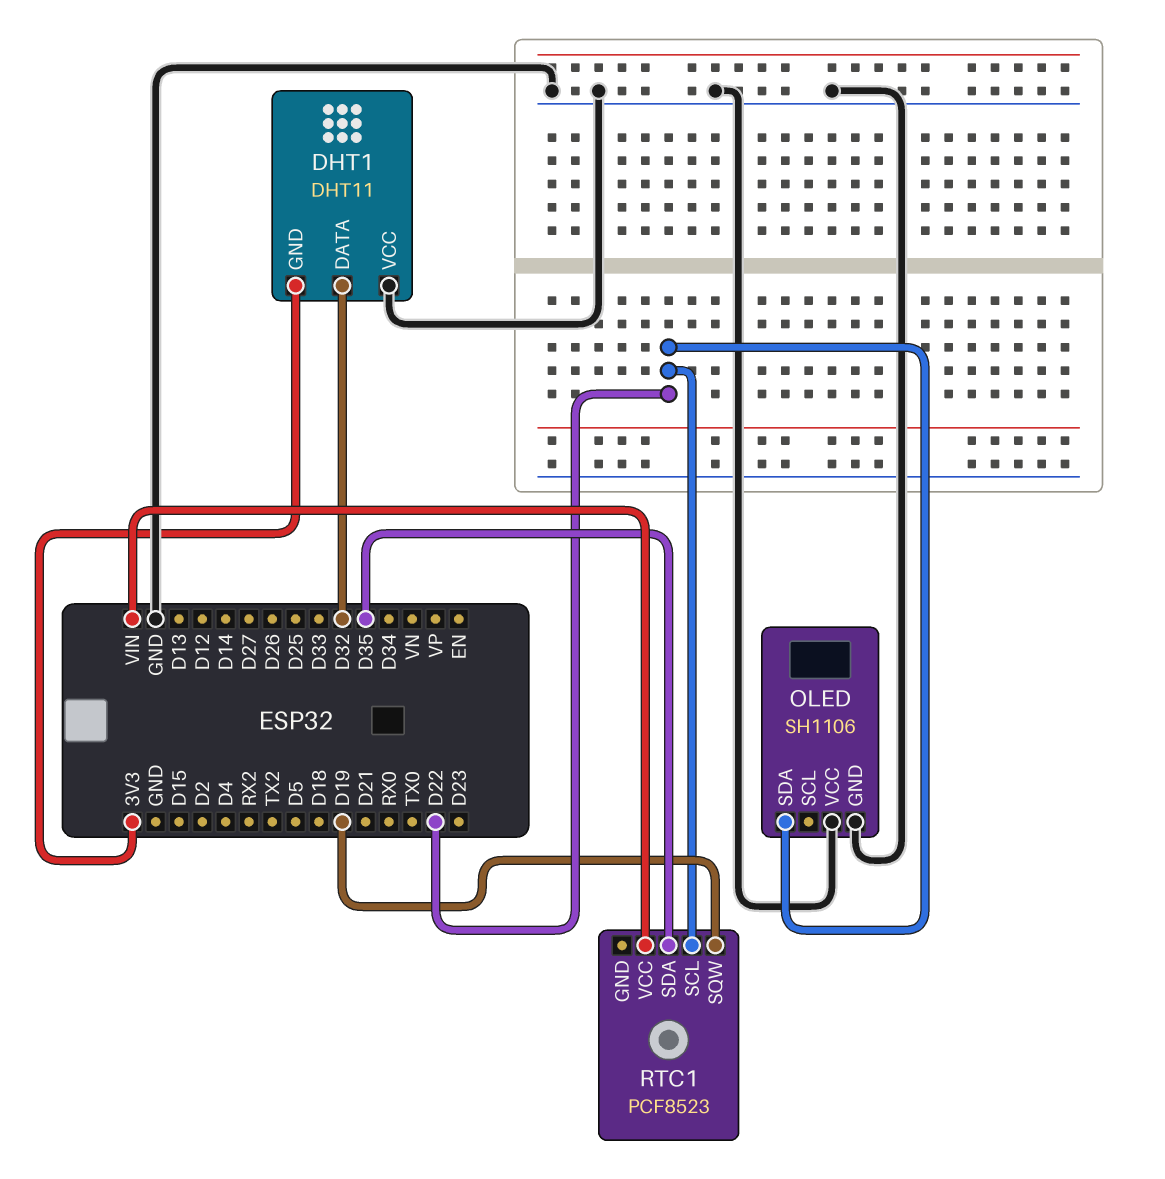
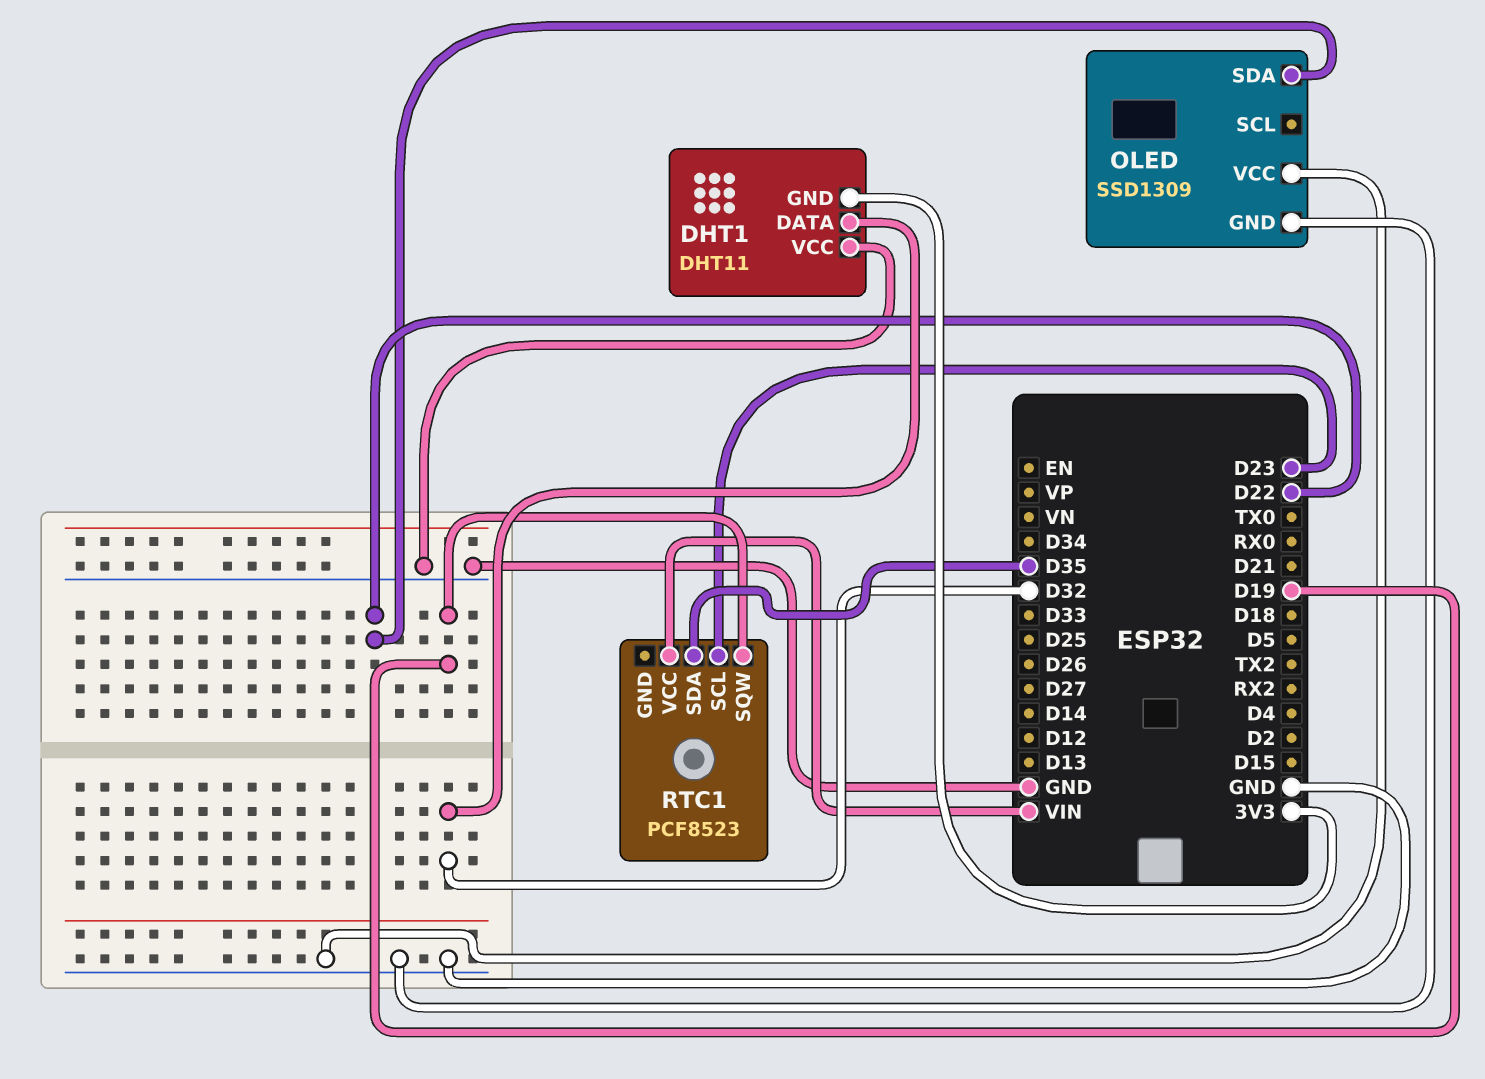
OLED: SH1106 -> SSD1309
RTC1 pin SCL: D22 -> D23

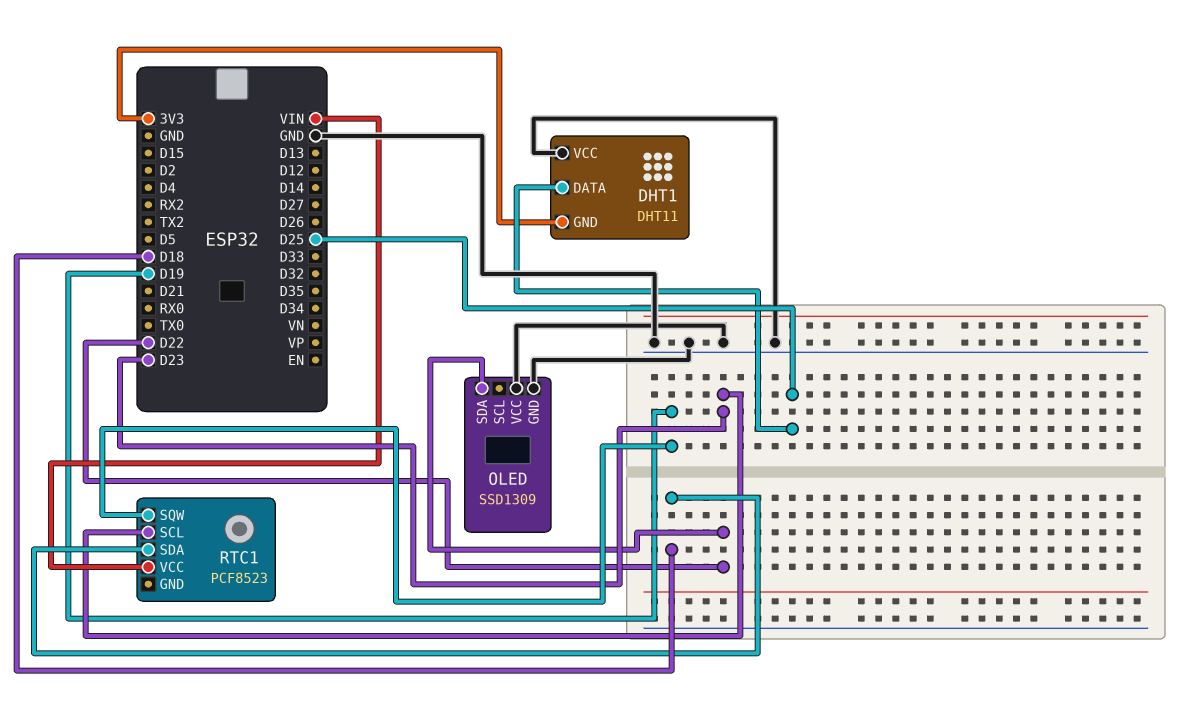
DHT1 pin DATA: D32 -> D25
RTC1 pin SDA: D35 -> D18

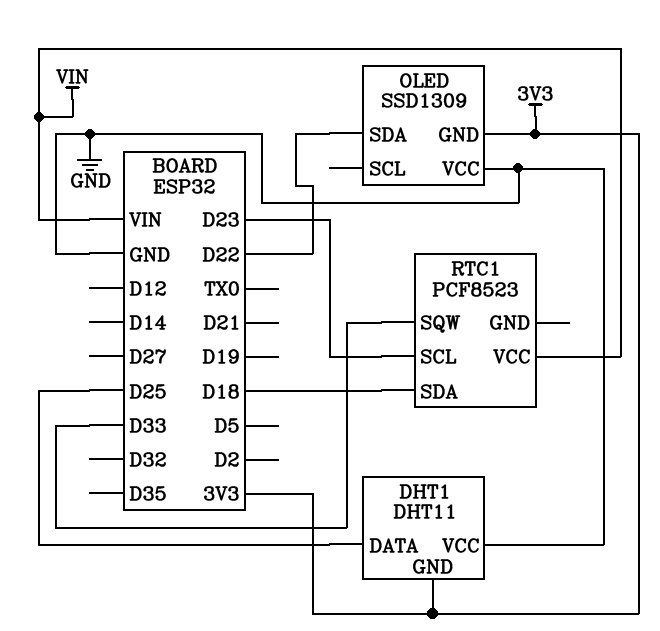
OLED pin GND: GND -> 3V3
RTC1 pin SQW: D19 -> D33

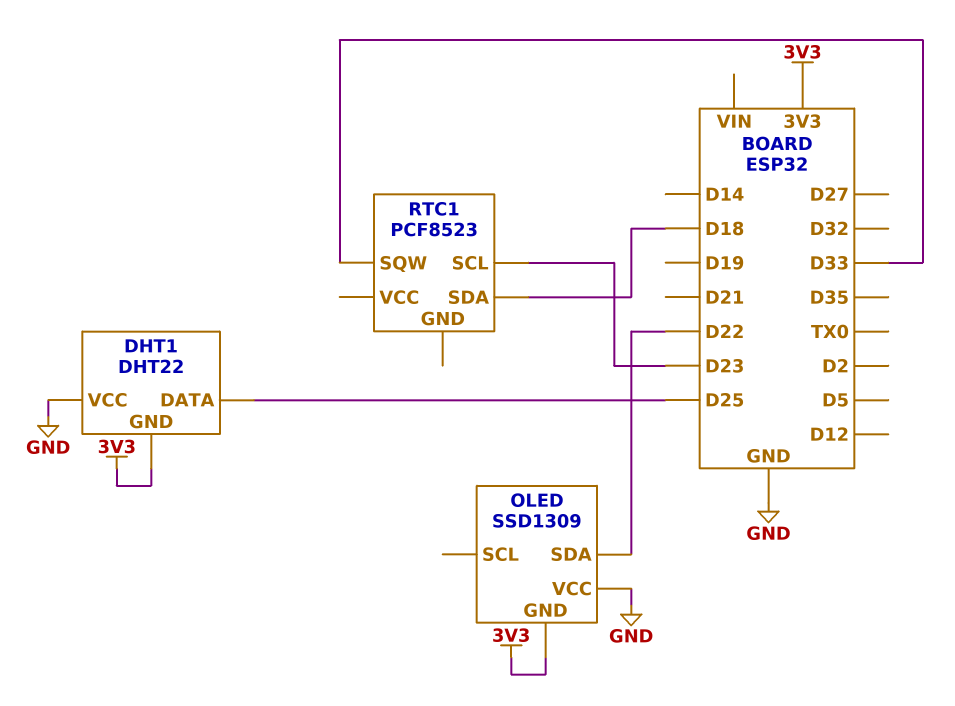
DHT1: DHT11 -> DHT22
RTC1 pin VCC: VIN -> none

